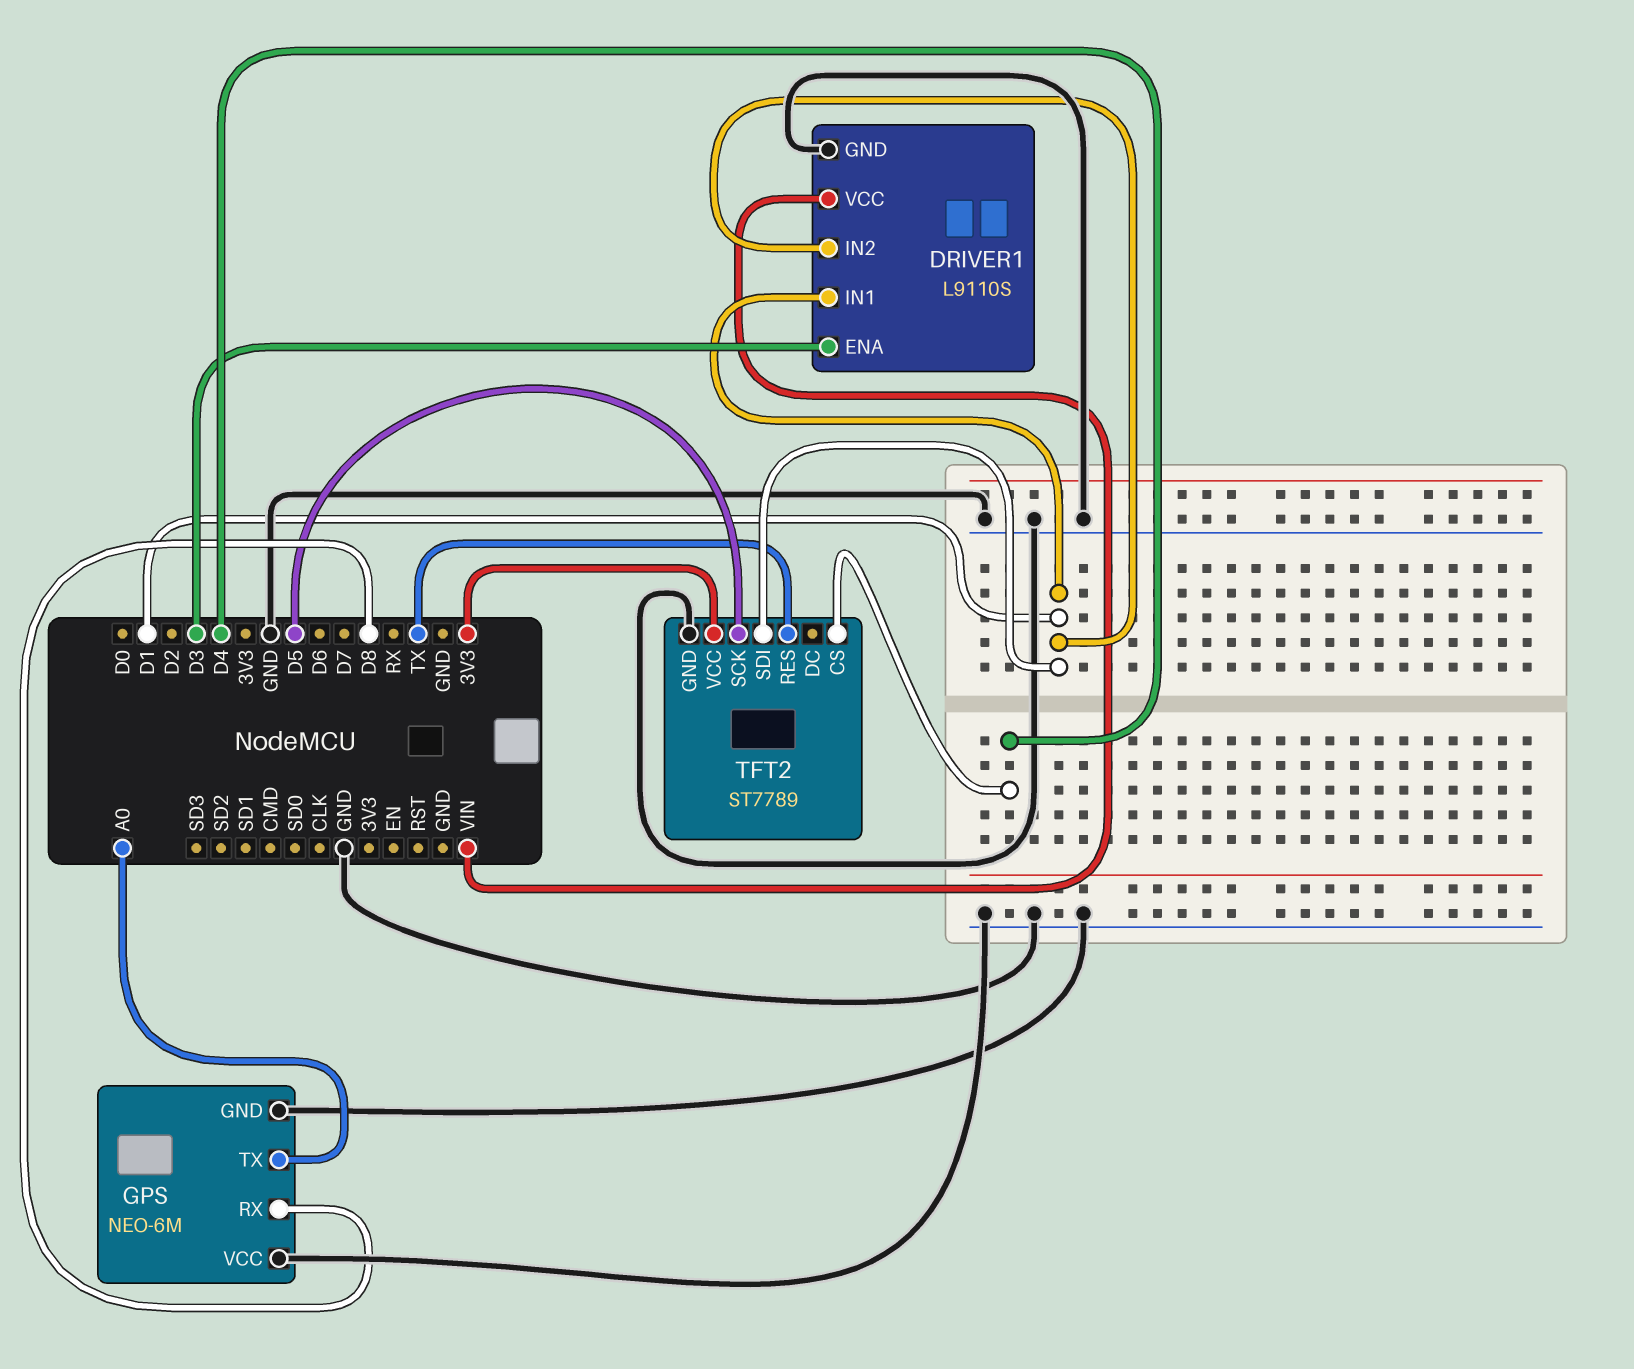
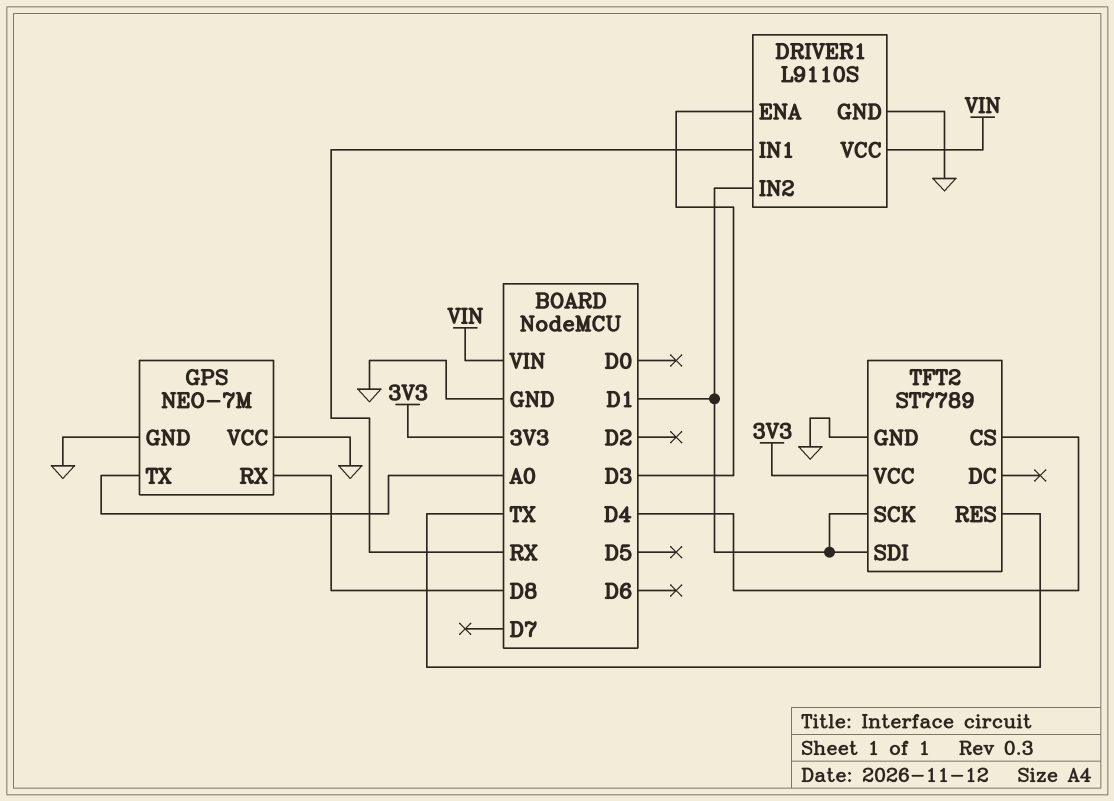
DRIVER1 pin IN1: D1 -> RX
GPS: NEO-6M -> NEO-7M
TFT2 pin SCK: D5 -> D1

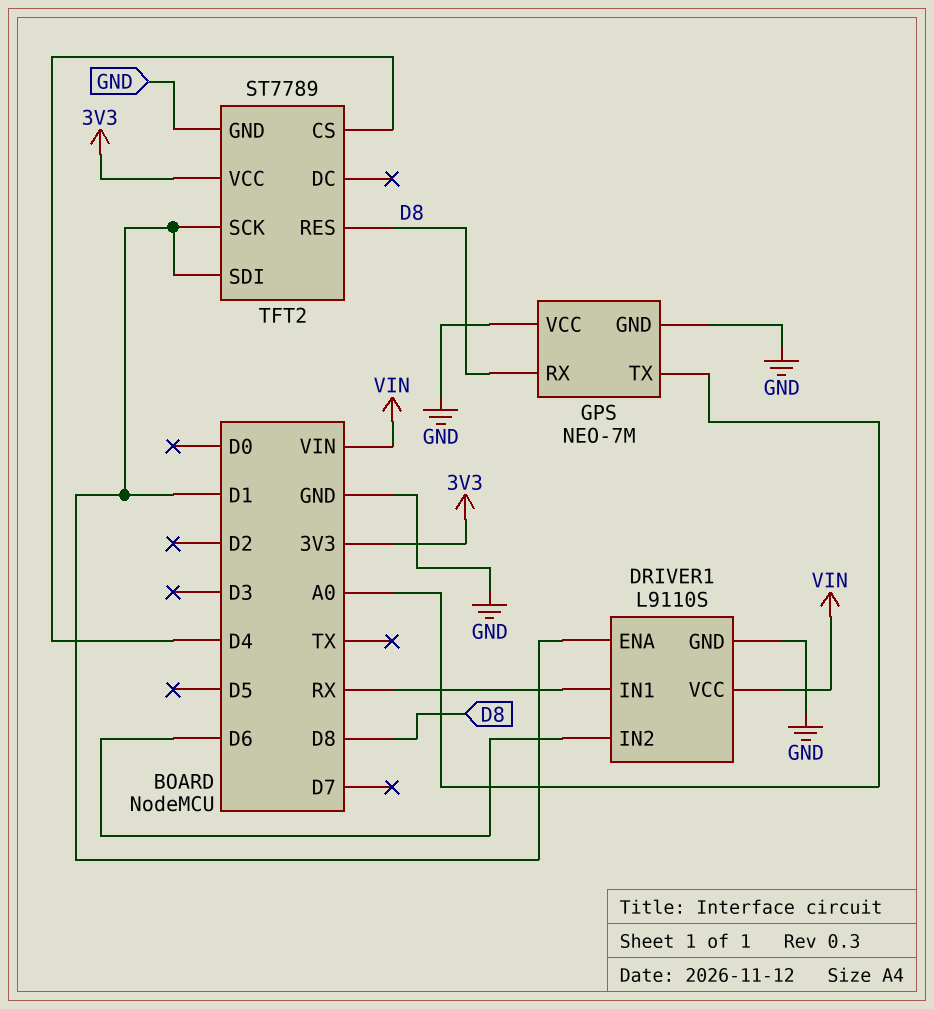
DRIVER1 pin ENA: D3 -> D1
DRIVER1 pin IN2: D1 -> D6
TFT2 pin RES: TX -> D8

